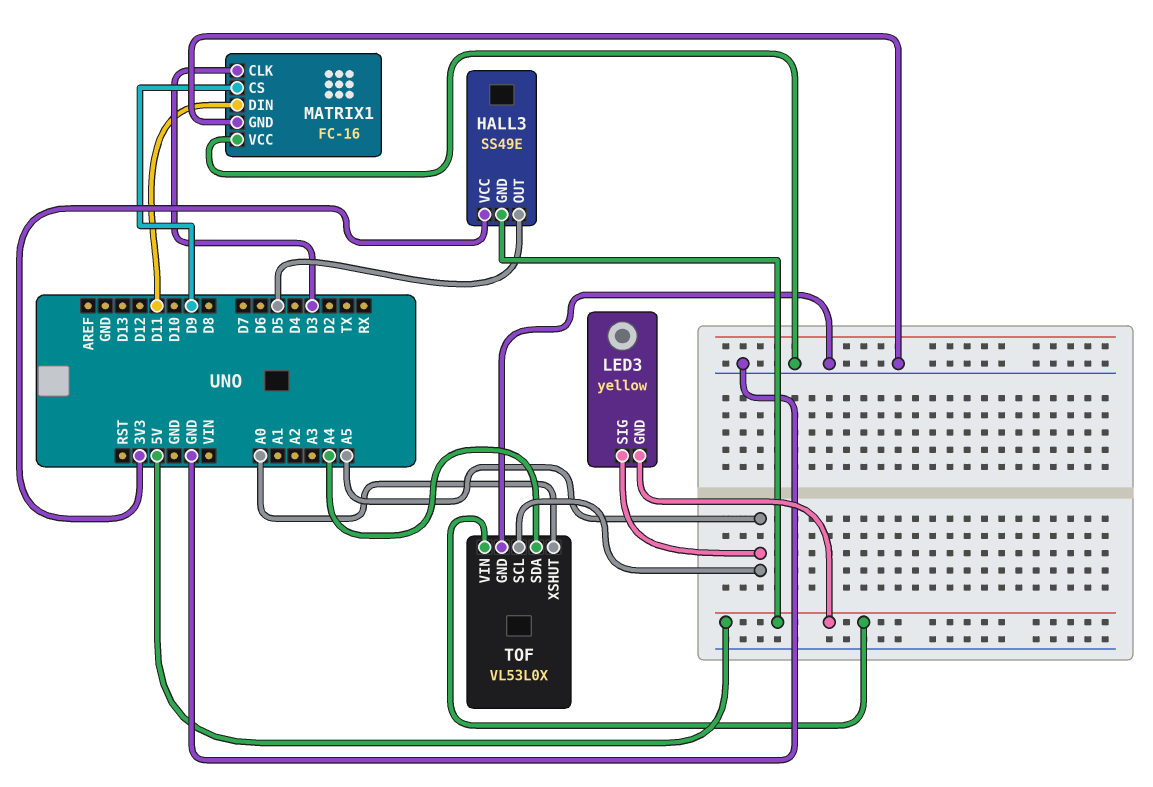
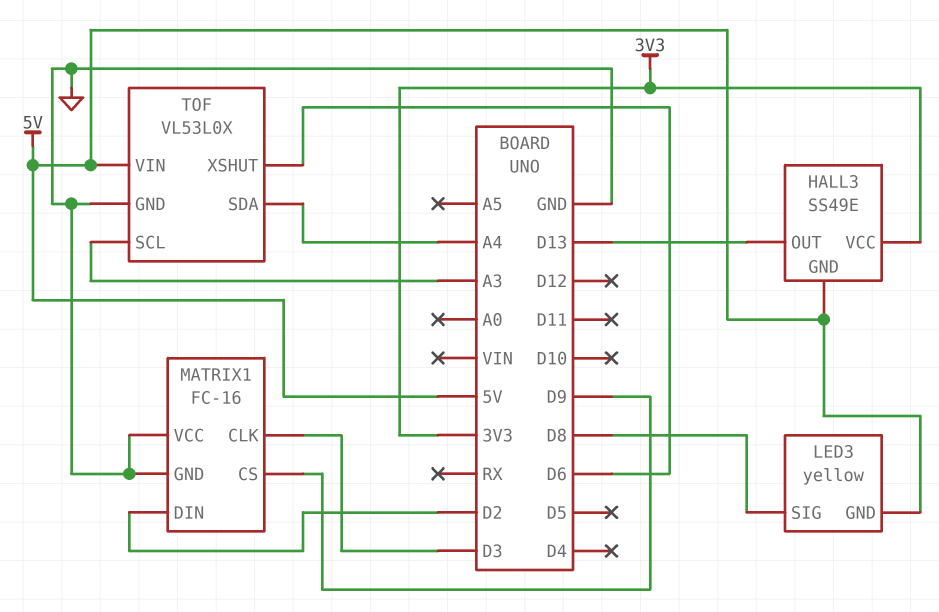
HALL3 pin OUT: D5 -> D13
LED3 pin SIG: A5 -> D8
MATRIX1 pin DIN: D11 -> D2
TOF pin SCL: A5 -> A3
TOF pin XSHUT: A0 -> D6

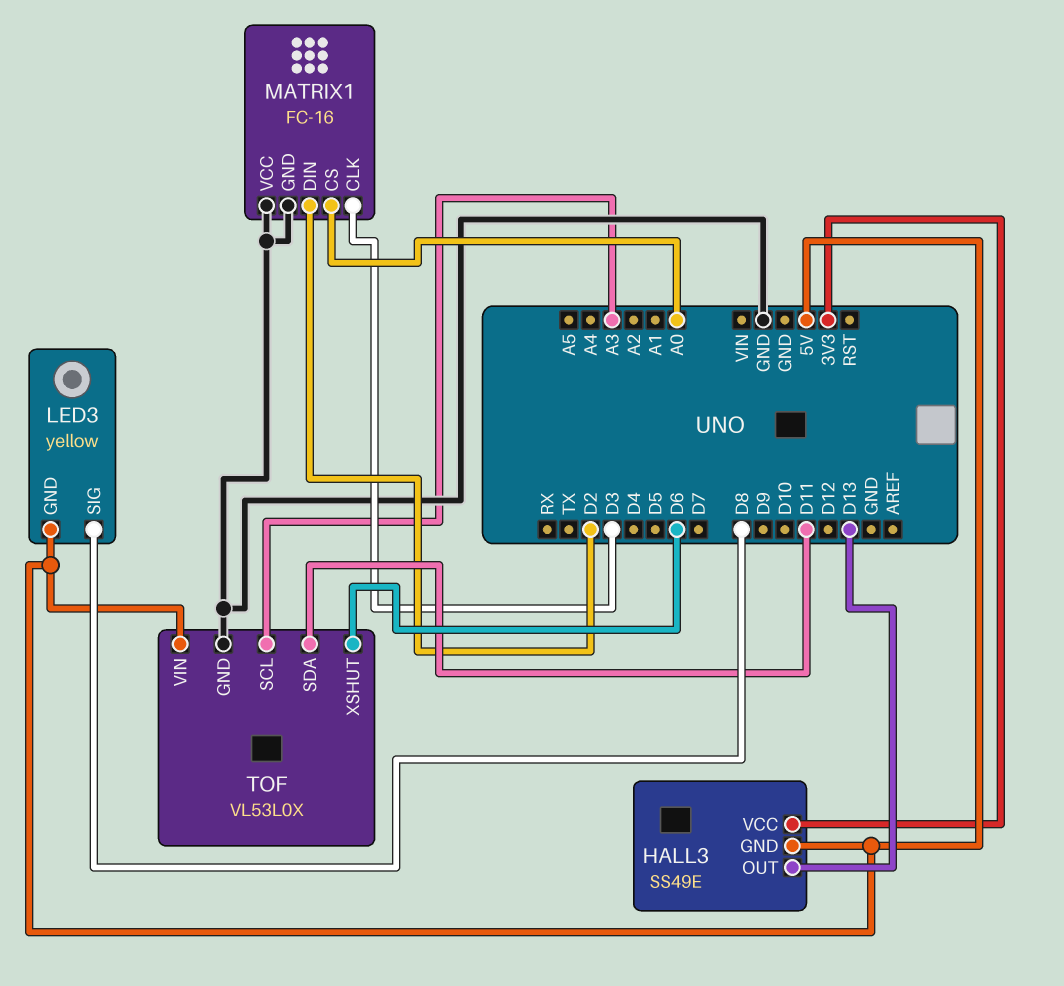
MATRIX1 pin CS: D9 -> A0
TOF pin SDA: A4 -> D11

